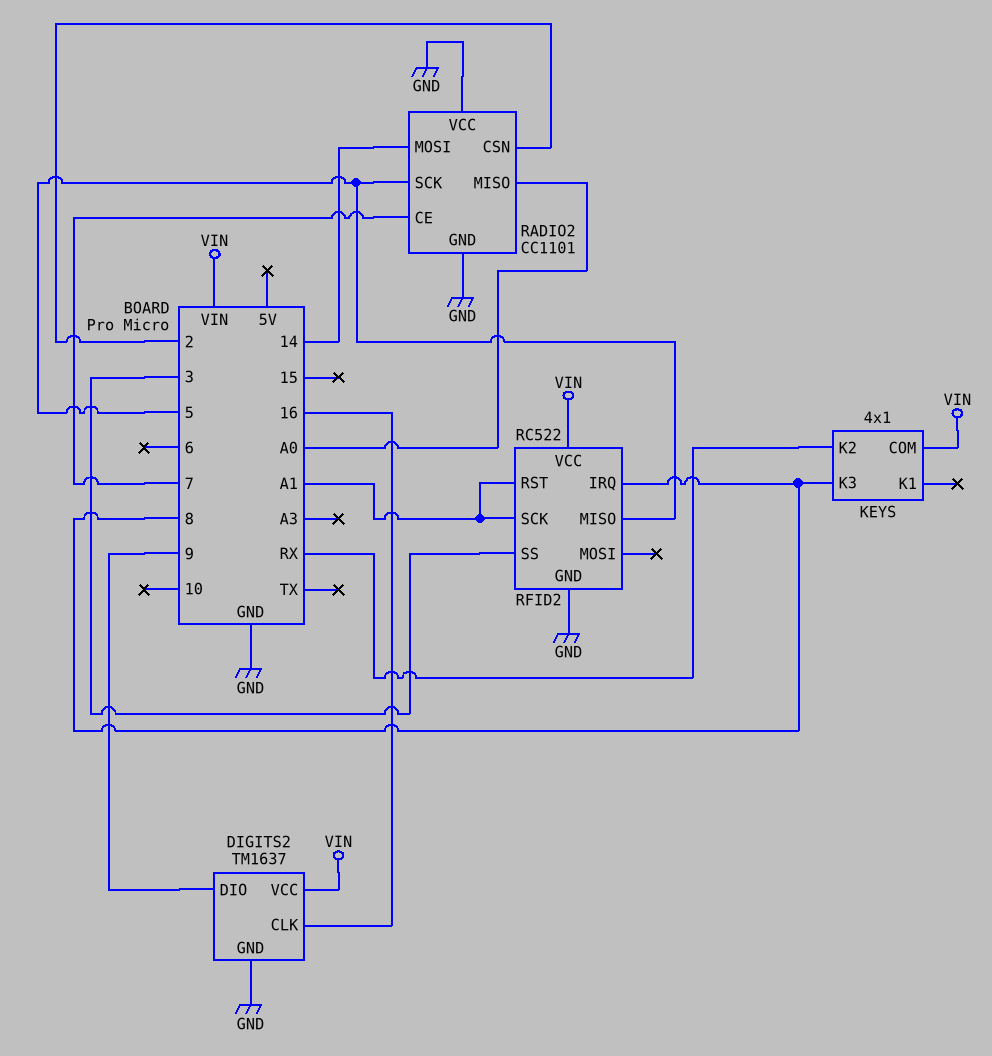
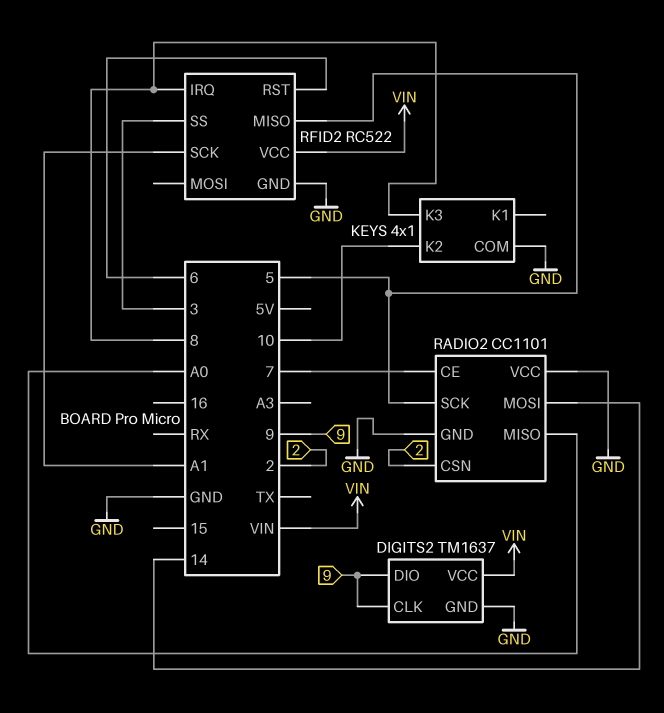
DIGITS2 pin CLK: 16 -> 9
KEYS pin COM: VIN -> GND
KEYS pin K2: RX -> 10
RFID2 pin RST: A1 -> 6

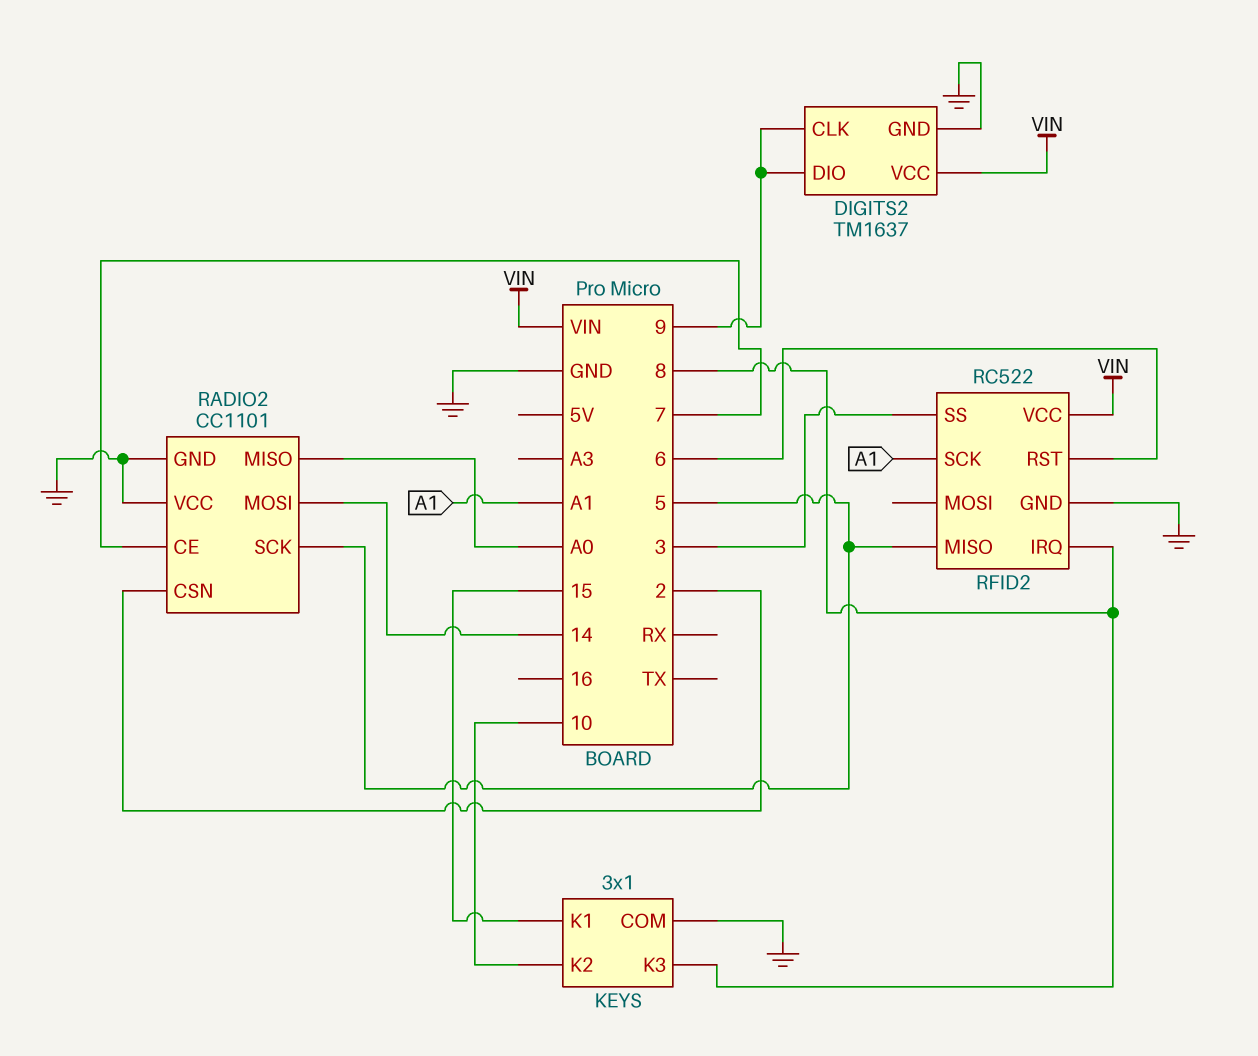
KEYS: 4x1 -> 3x1
KEYS pin K1: none -> 15

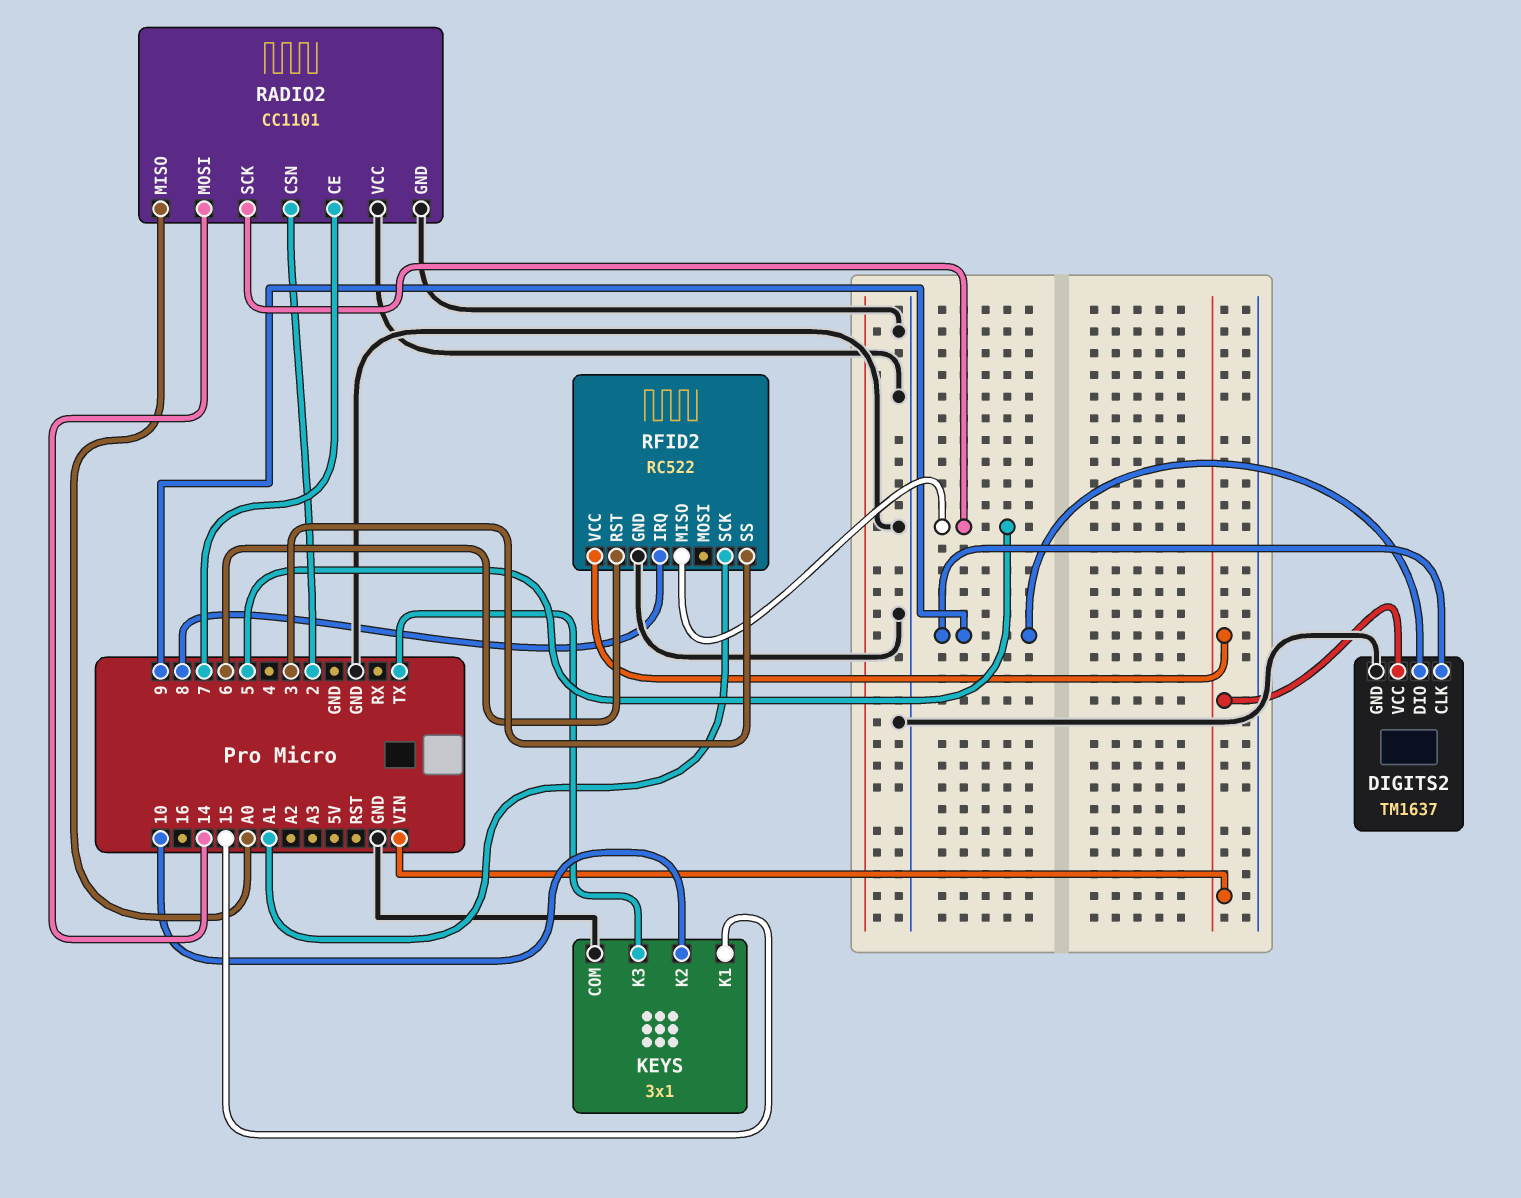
KEYS pin K3: 8 -> TX

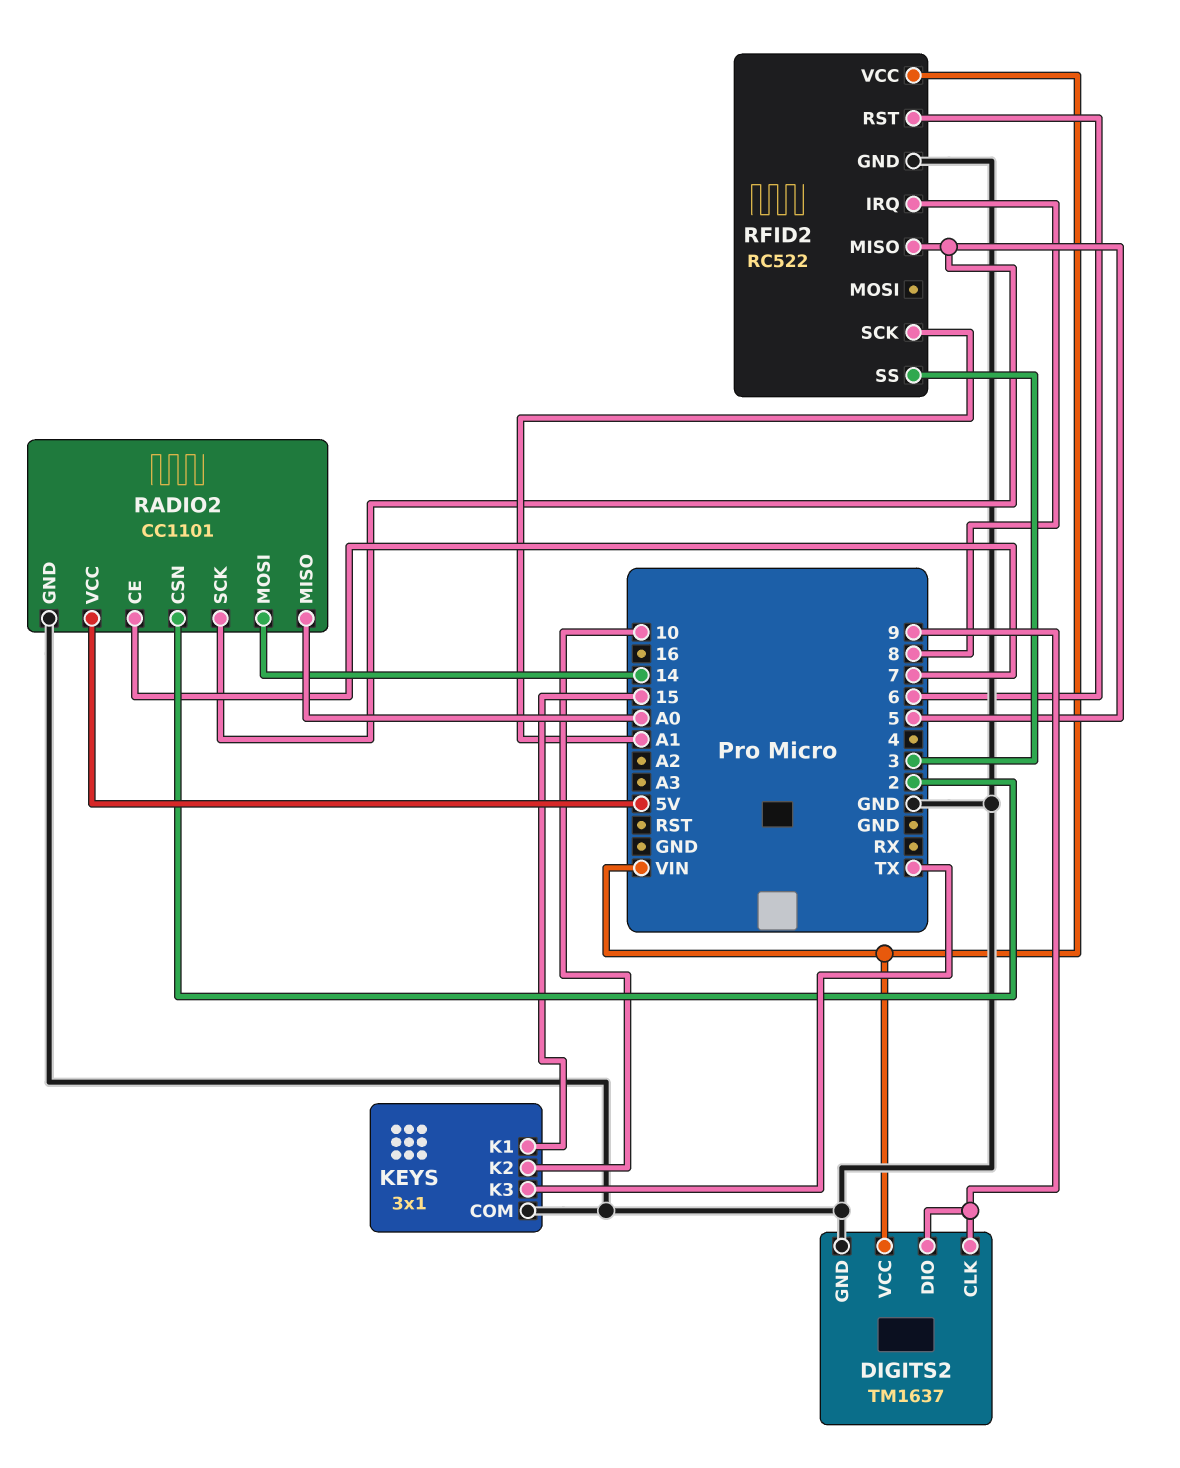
RADIO2 pin VCC: GND -> 5V

